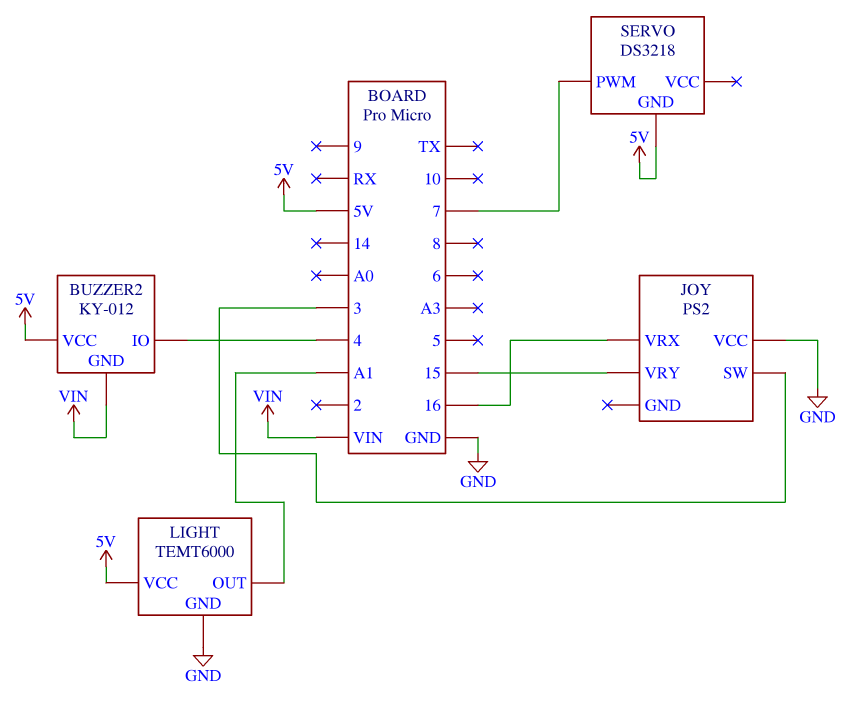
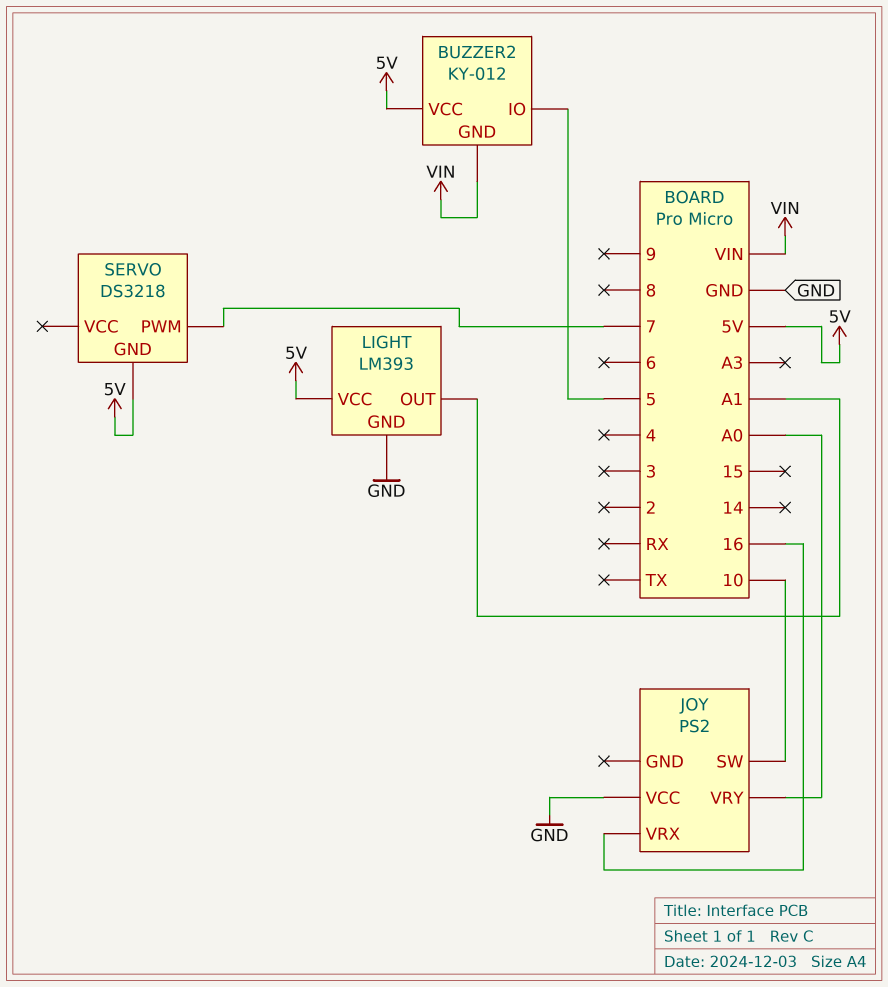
BUZZER2 pin IO: 4 -> 5
JOY pin SW: 3 -> 10
JOY pin VRY: 15 -> A0
LIGHT: TEMT6000 -> LM393

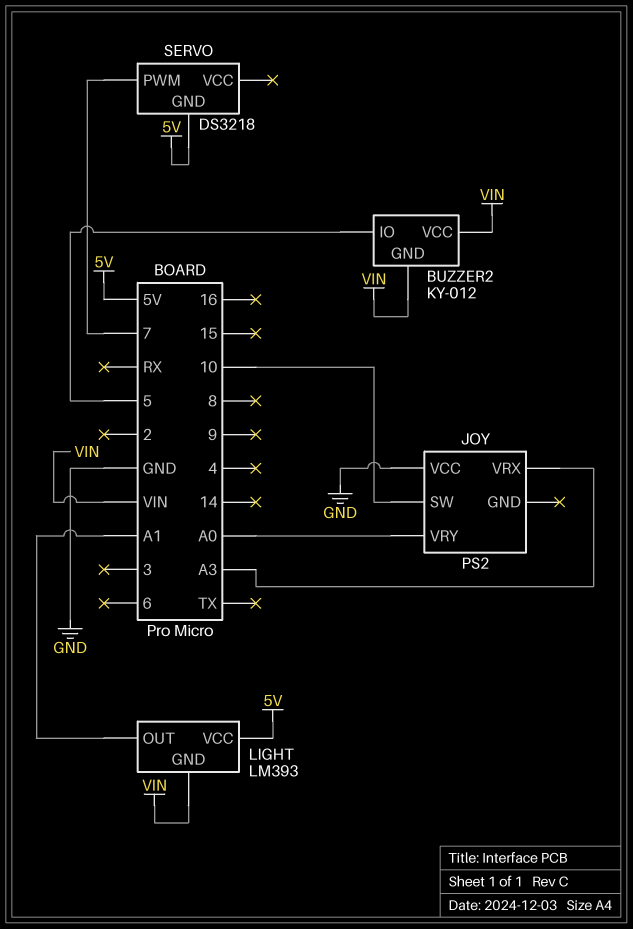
BUZZER2 pin VCC: 5V -> VIN
JOY pin VRX: 16 -> A3
LIGHT pin GND: GND -> VIN

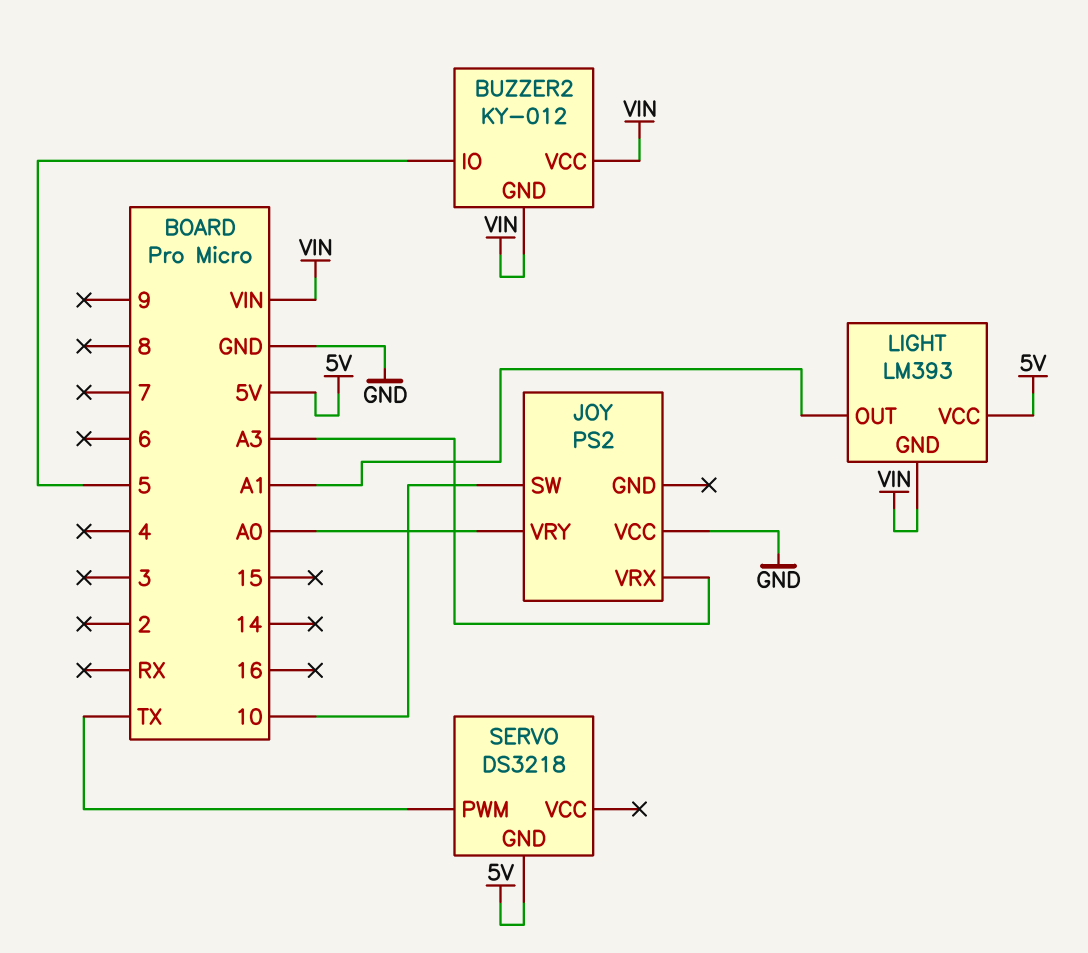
SERVO pin PWM: 7 -> TX

